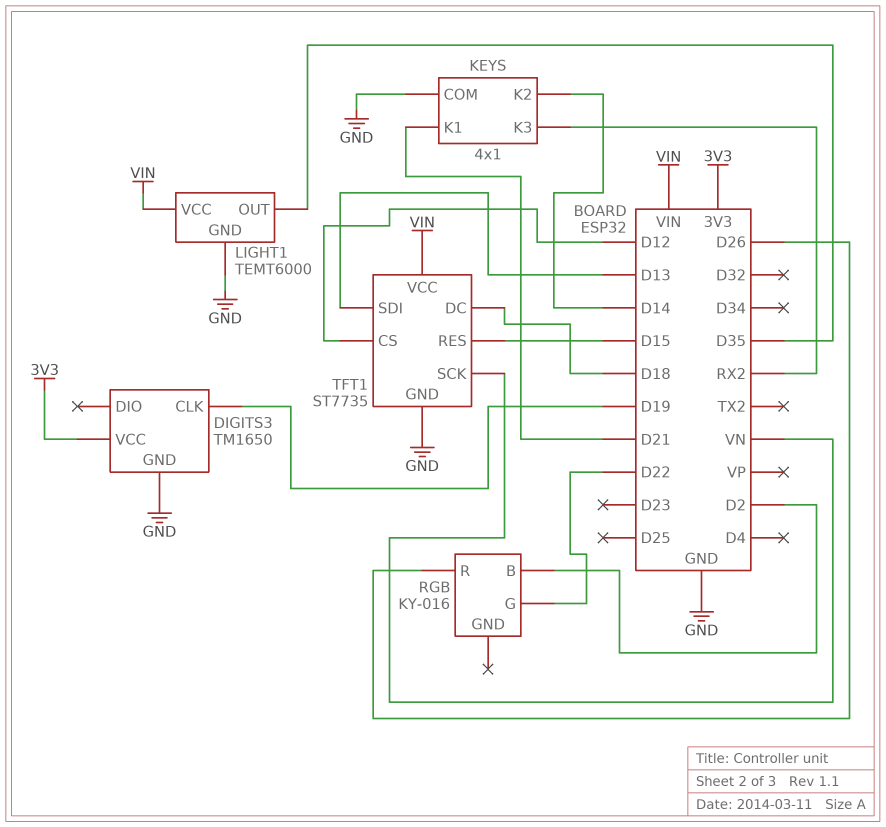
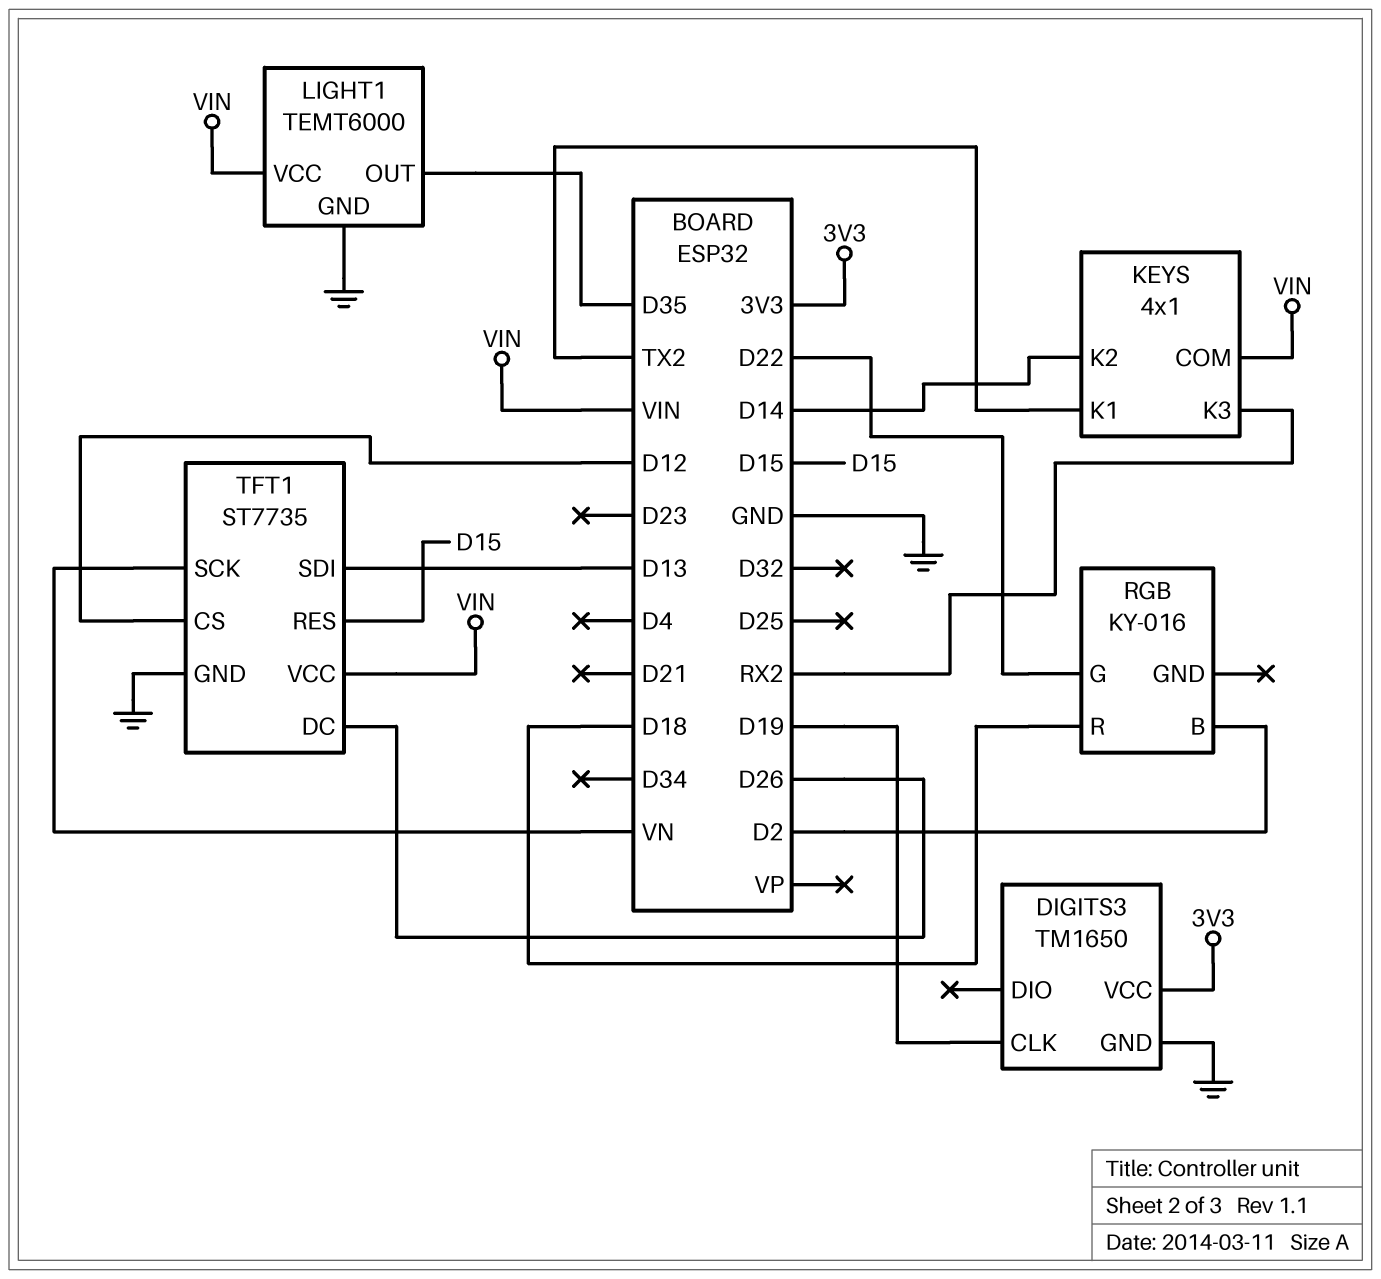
KEYS pin COM: GND -> VIN
KEYS pin K1: D21 -> TX2
RGB pin R: D26 -> D18
TFT1 pin DC: D18 -> D26

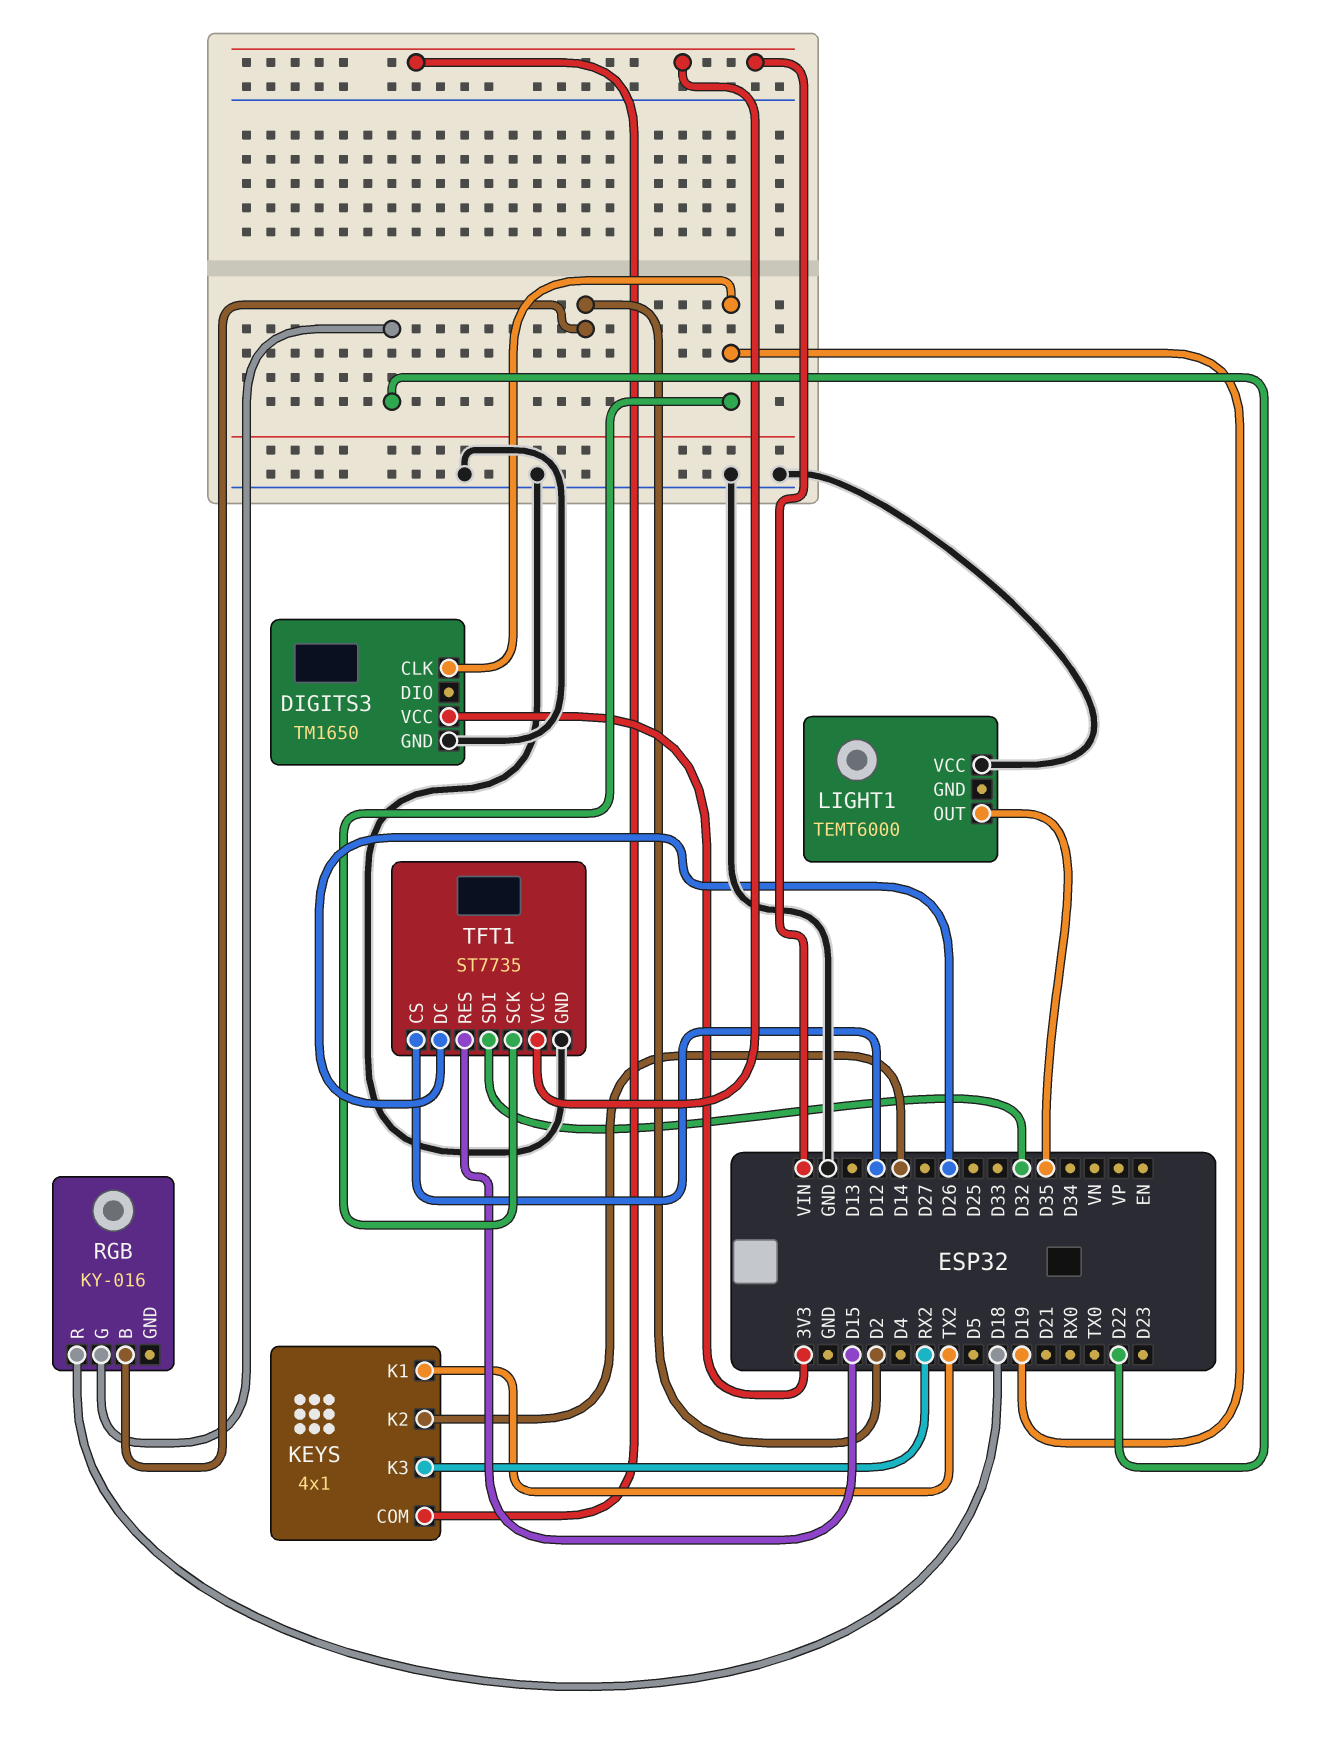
LIGHT1 pin GND: GND -> none
LIGHT1 pin VCC: VIN -> GND
TFT1 pin SCK: VN -> D19
TFT1 pin SDI: D13 -> D32

